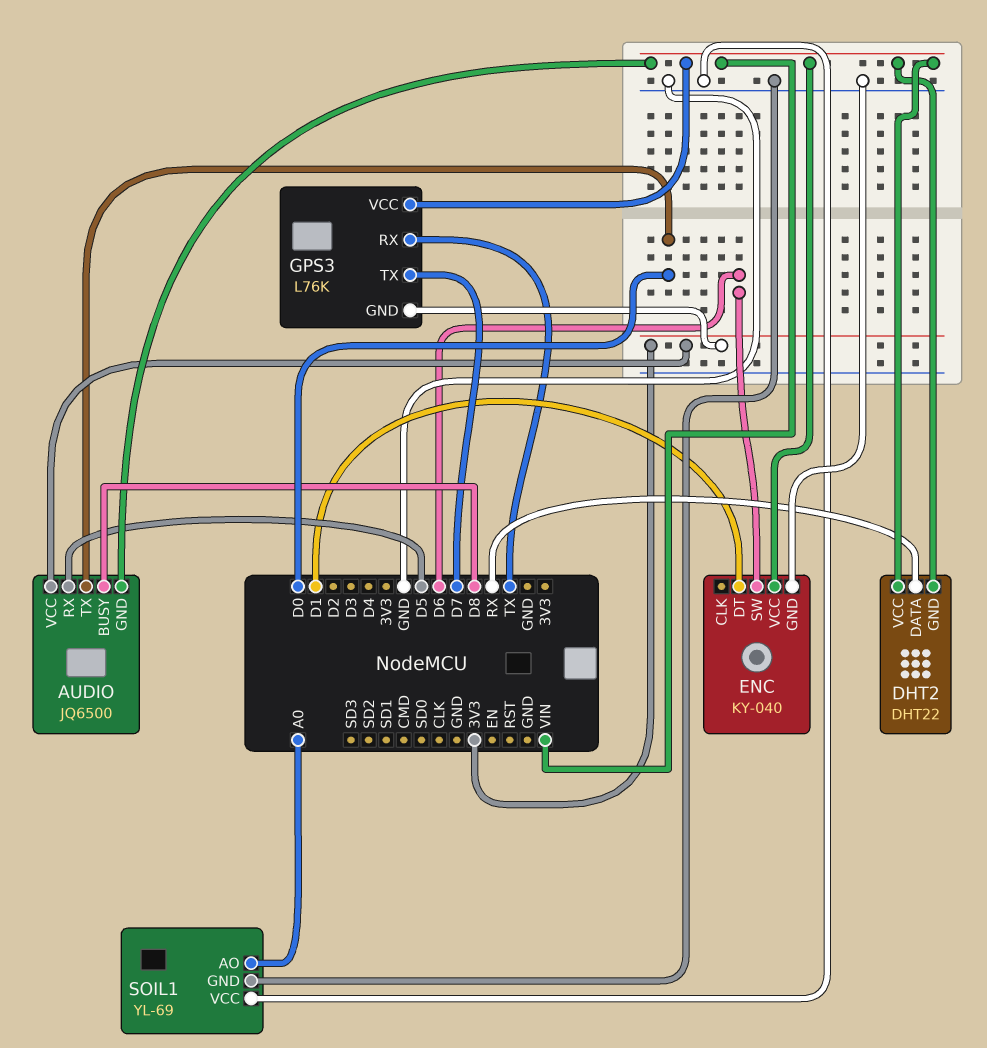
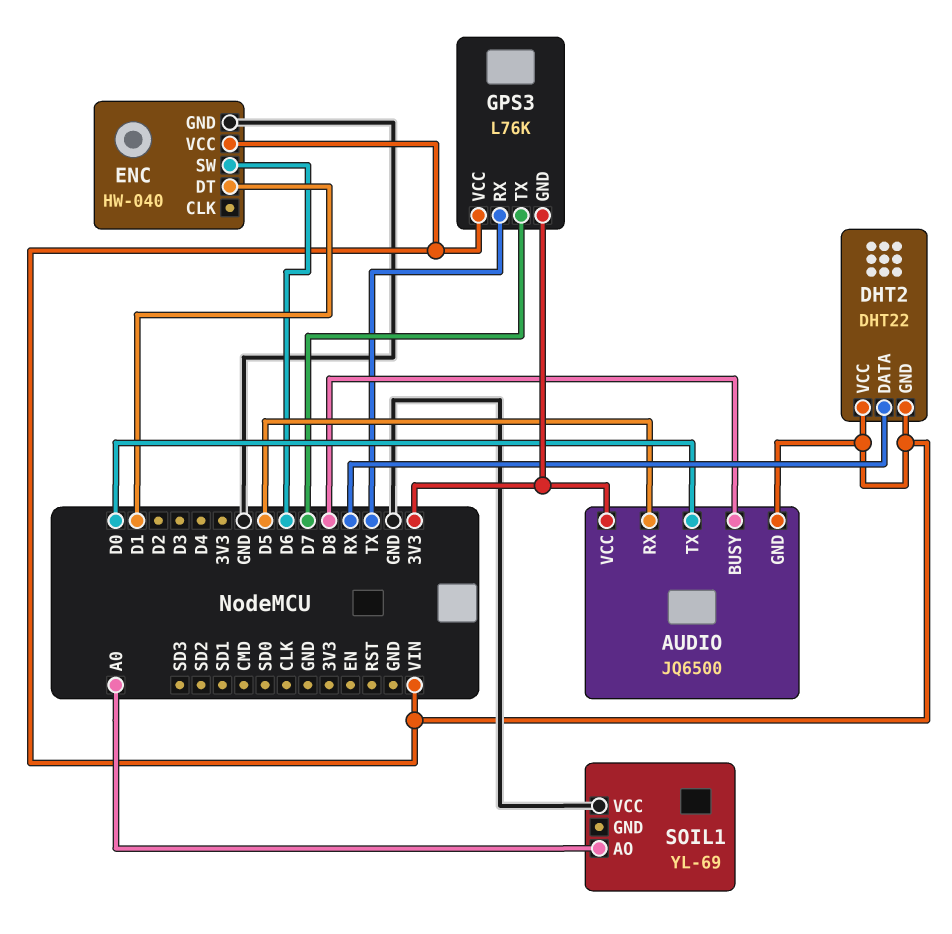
ENC: KY-040 -> HW-040
SOIL1 pin GND: GND -> none

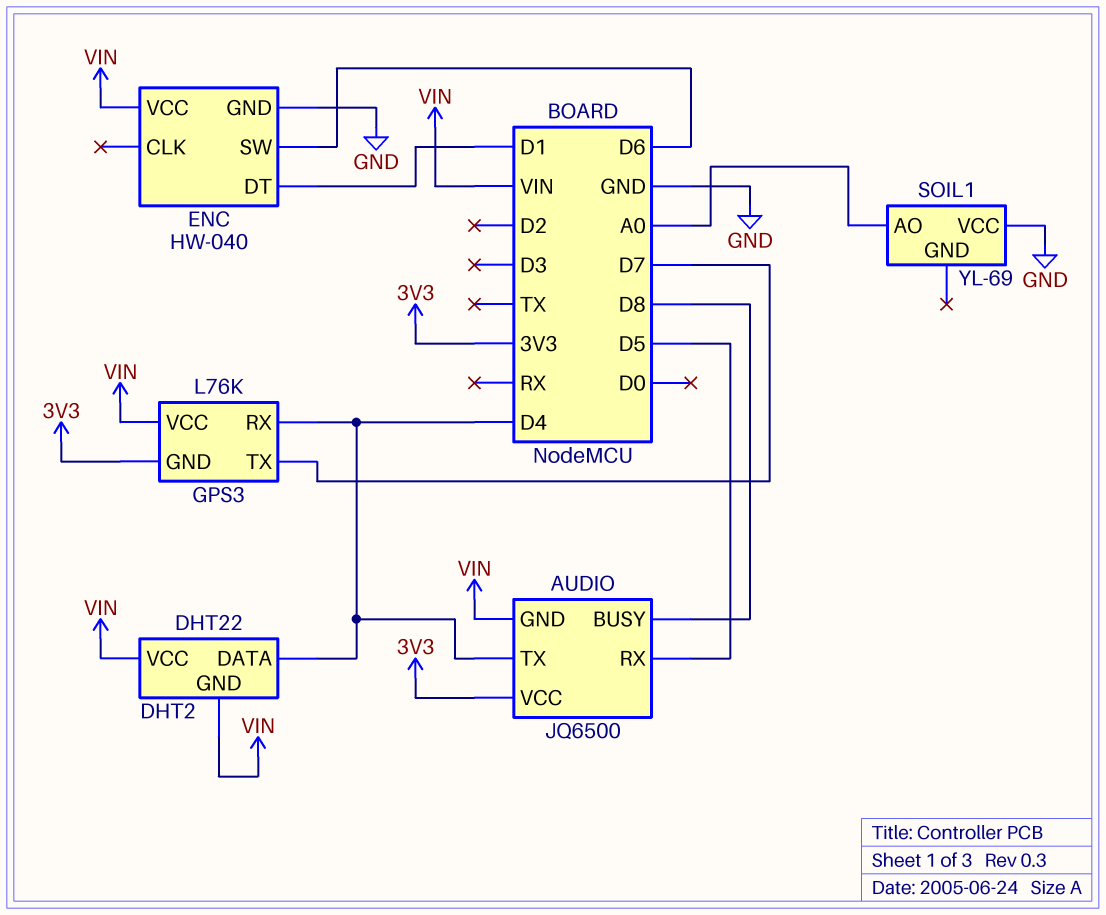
AUDIO pin TX: D0 -> D4
DHT2 pin DATA: RX -> D4
GPS3 pin RX: TX -> D4

